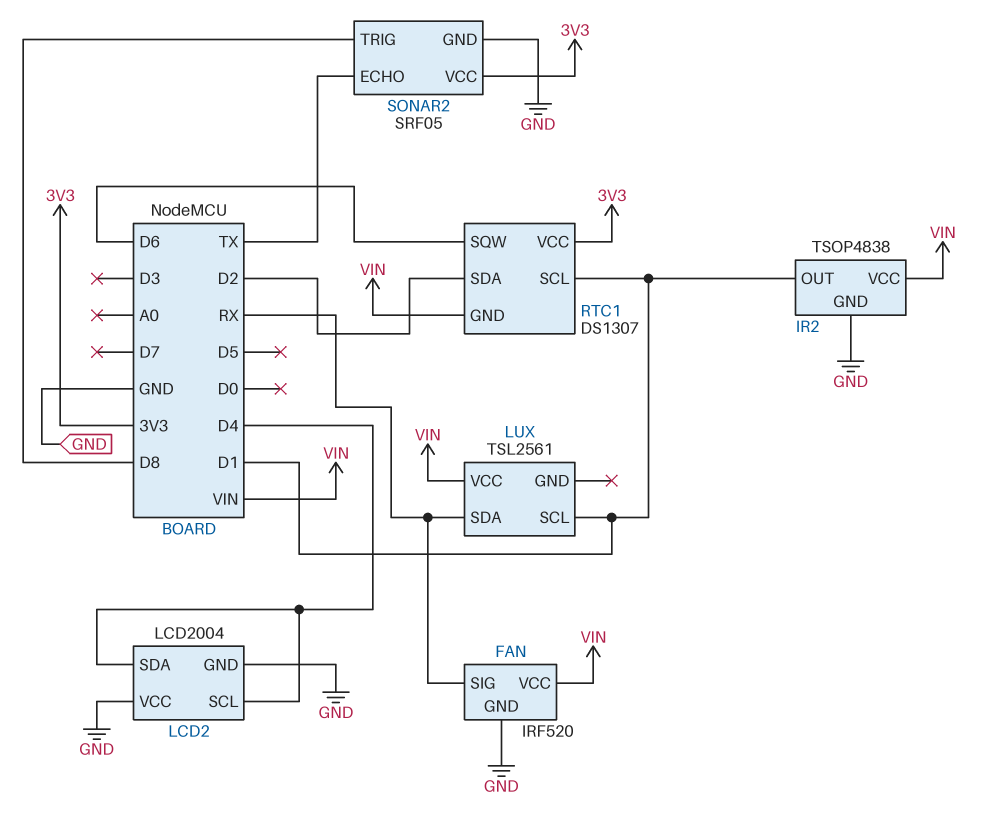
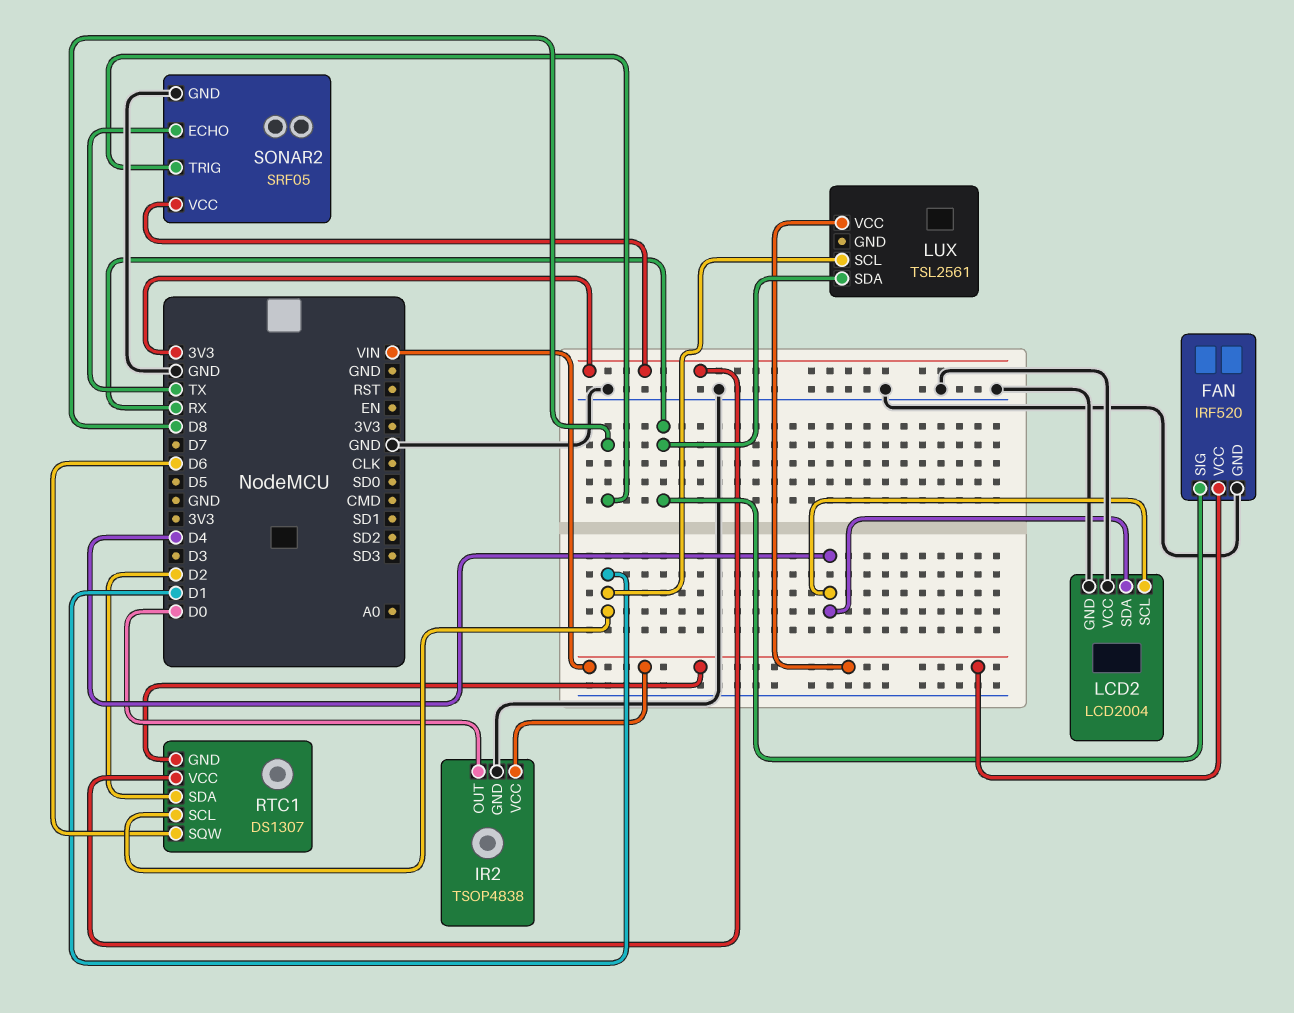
IR2 pin OUT: D1 -> D0

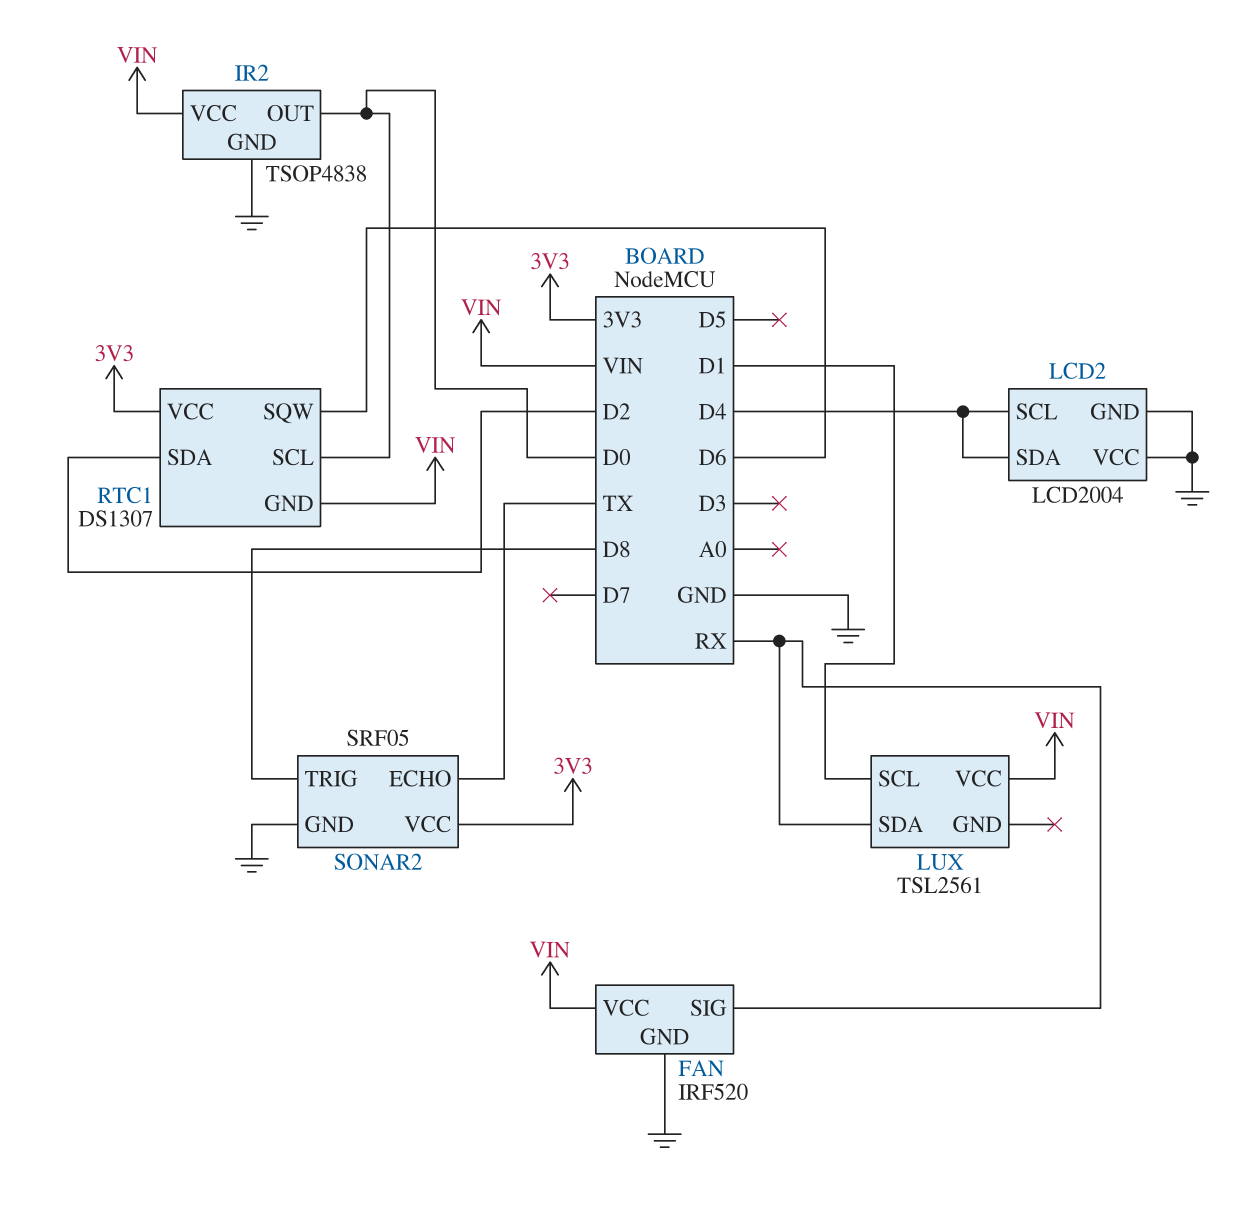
RTC1 pin SCL: D1 -> D0

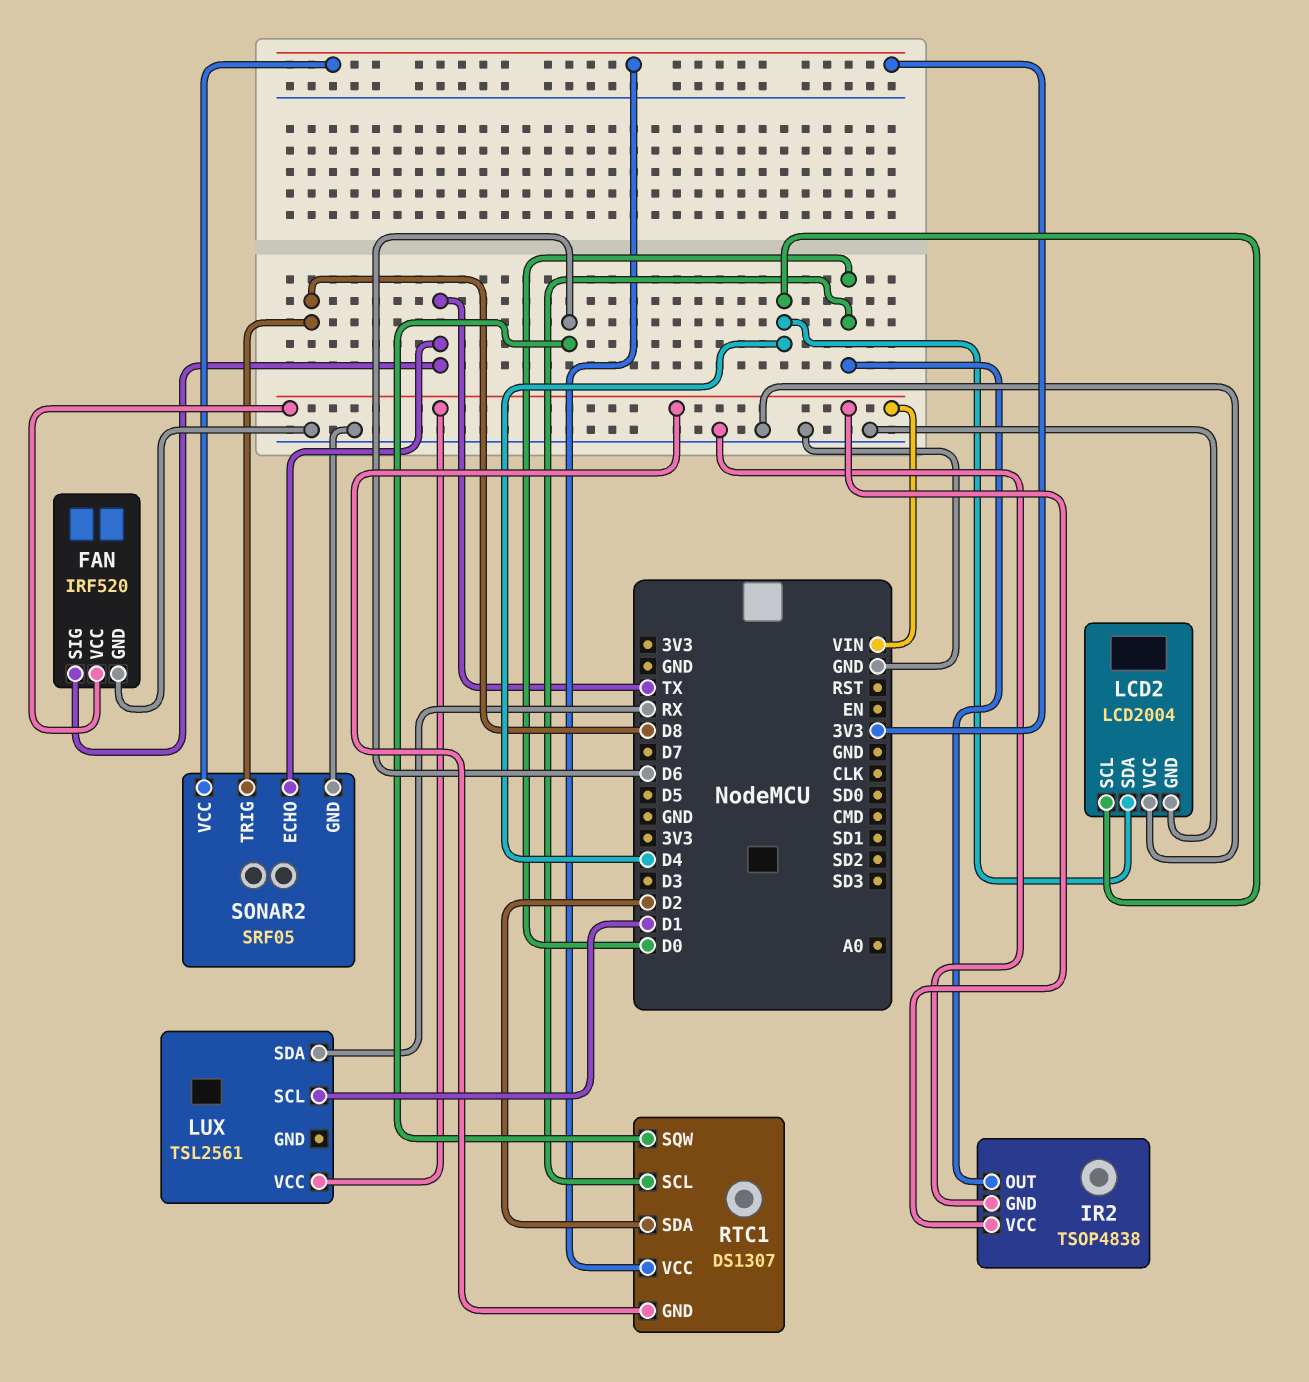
FAN pin SIG: RX -> TX

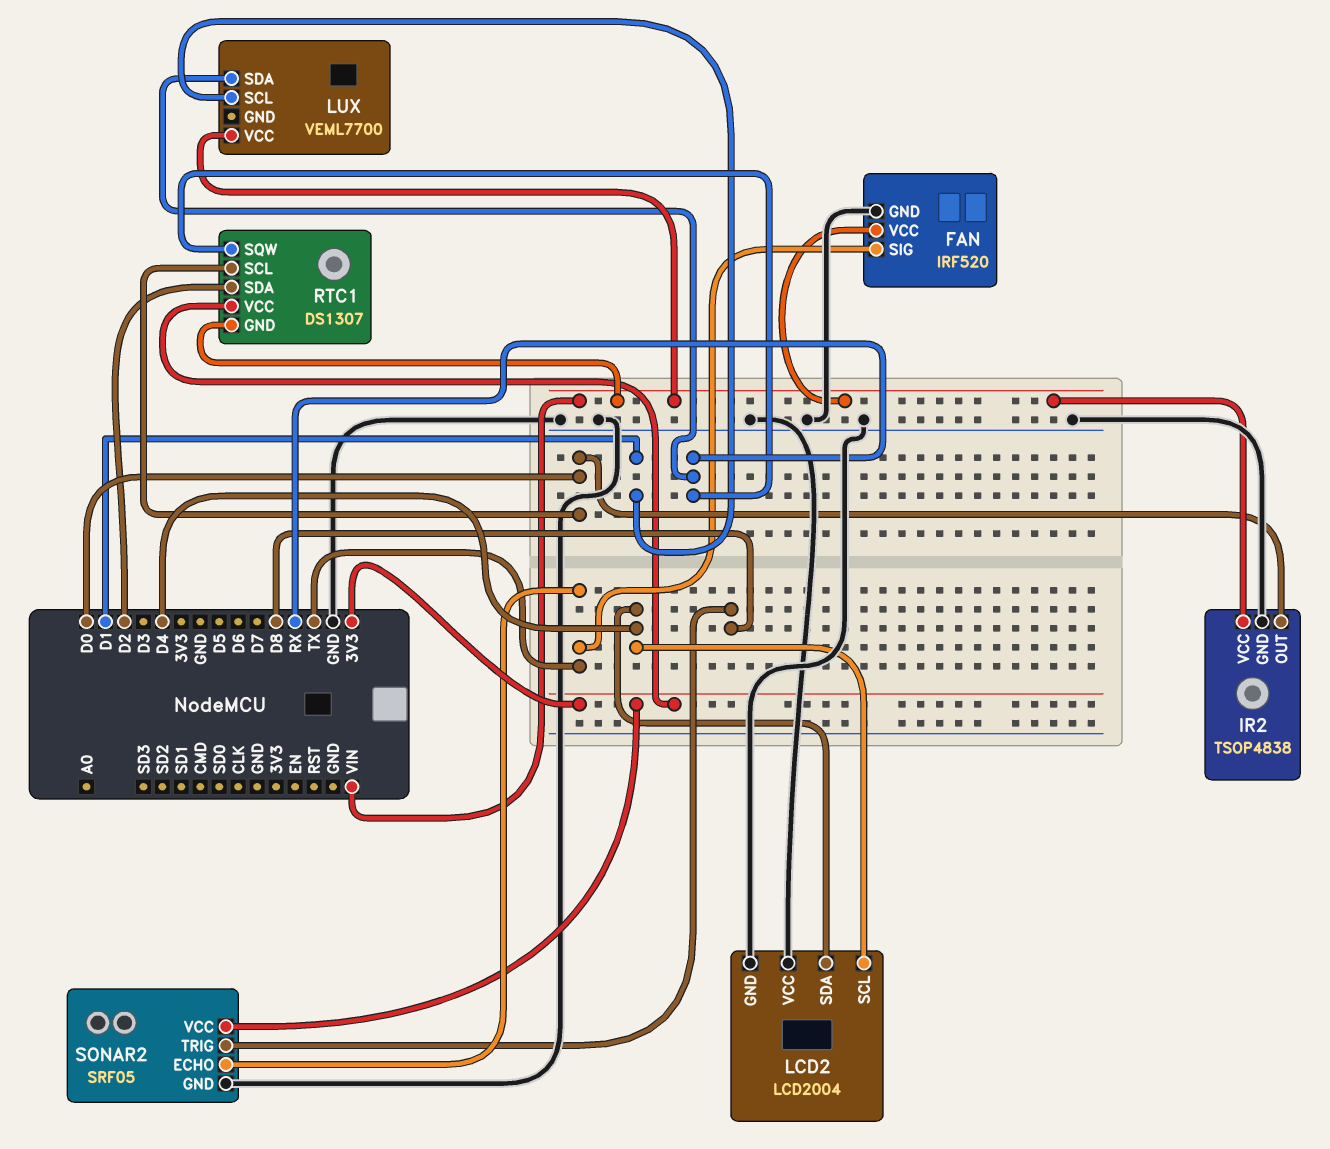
LUX: TSL2561 -> VEML7700
RTC1 pin SQW: D6 -> RX

